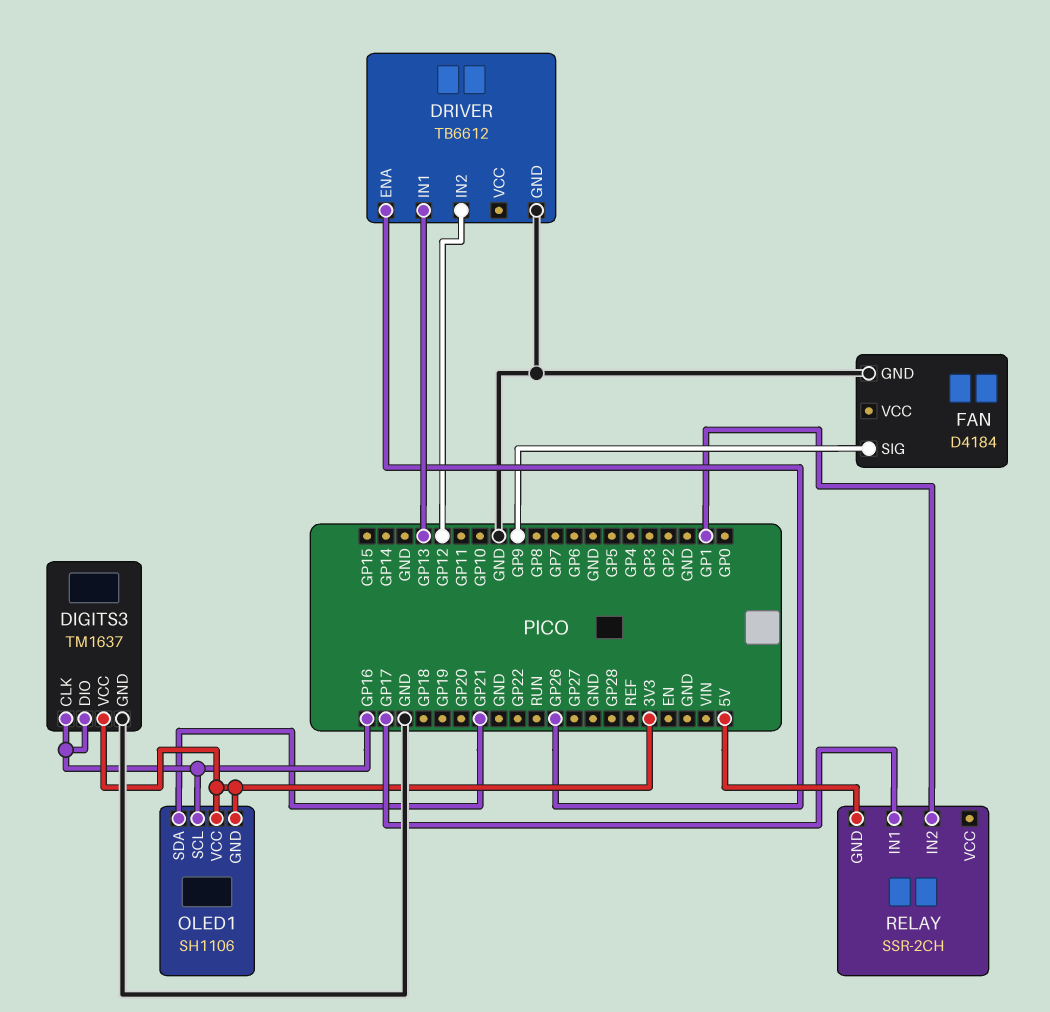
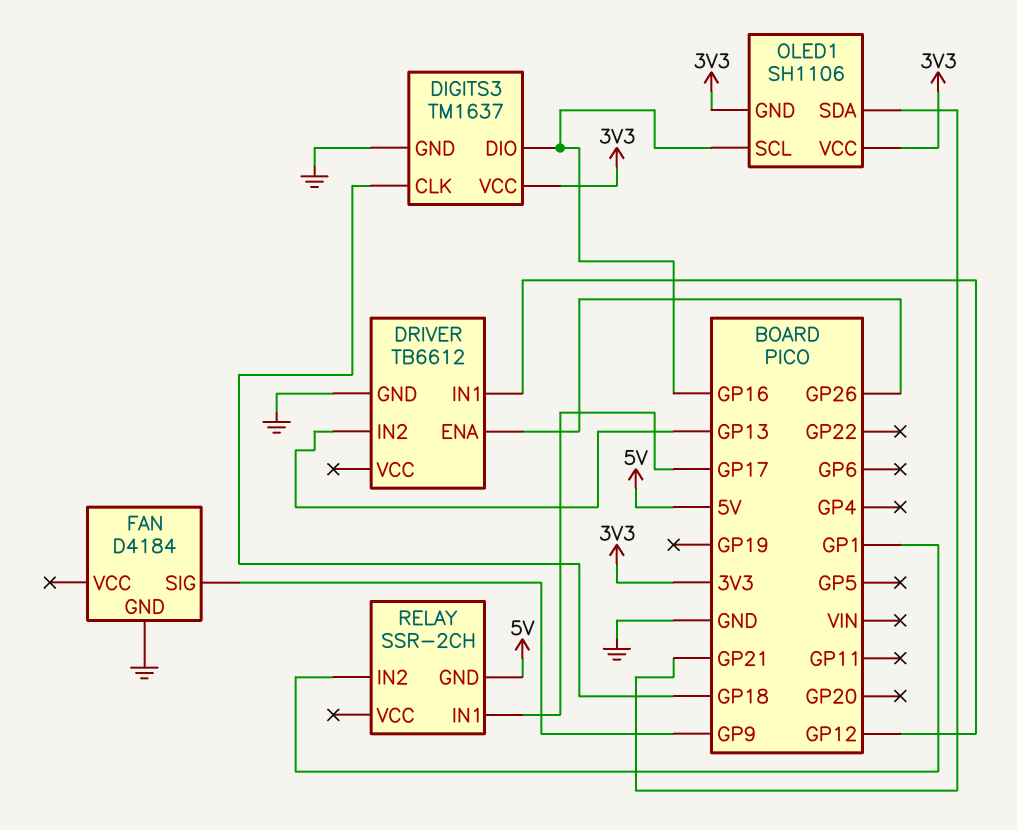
DIGITS3 pin CLK: GP16 -> GP18
DRIVER pin IN1: GP13 -> GP12
DRIVER pin IN2: GP12 -> GP13

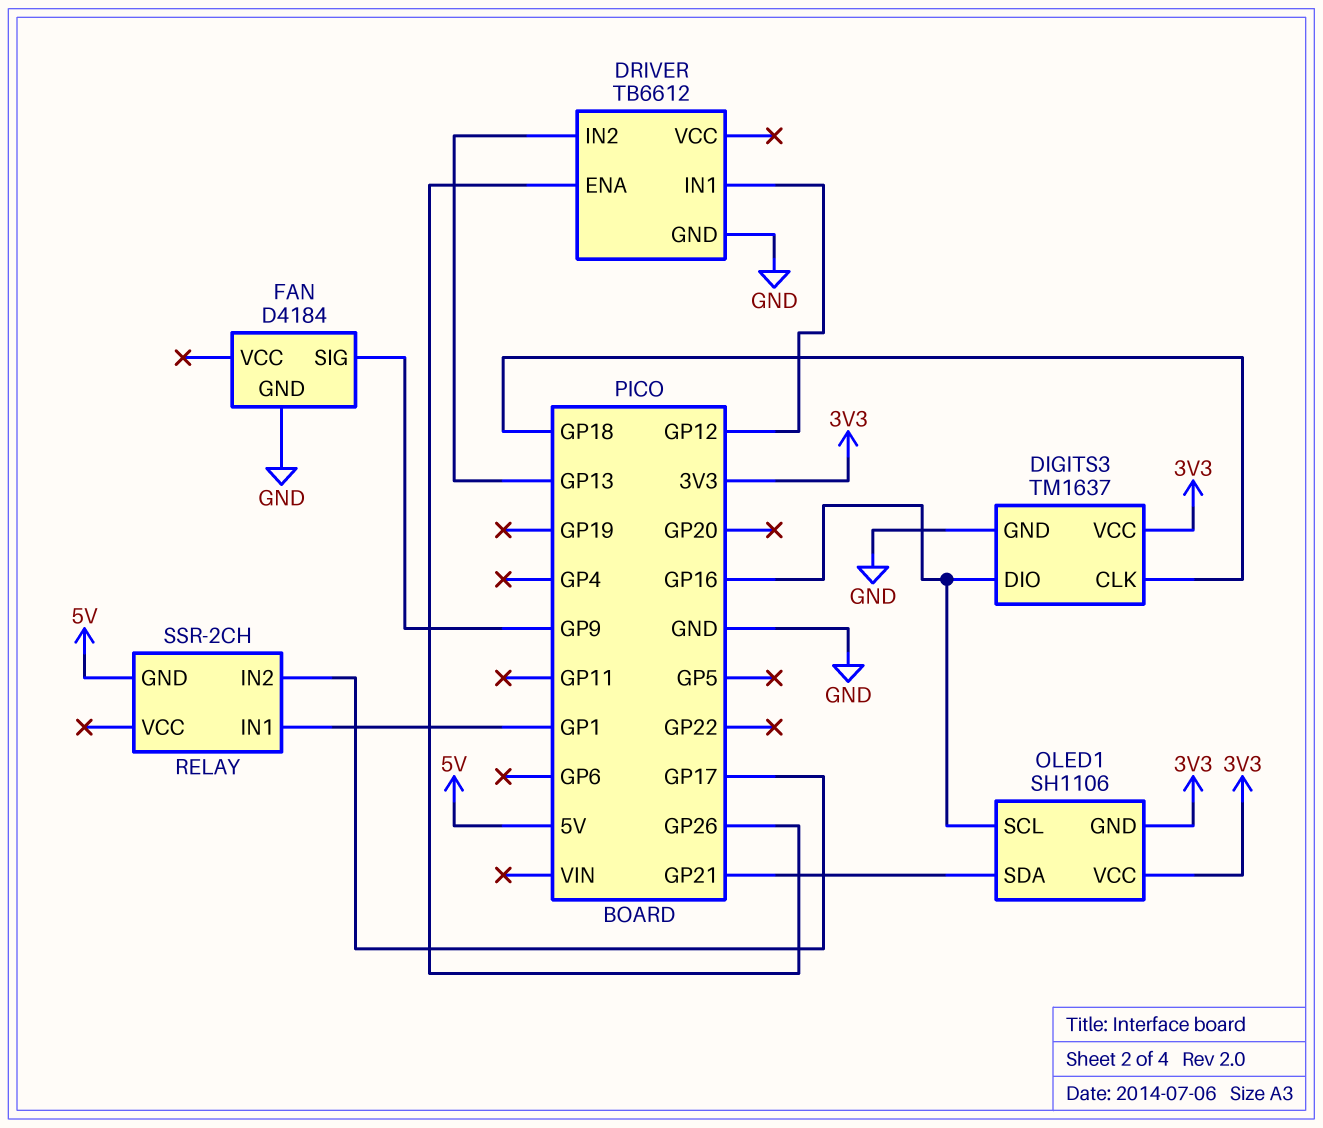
RELAY pin IN1: GP17 -> GP1
RELAY pin IN2: GP1 -> GP17

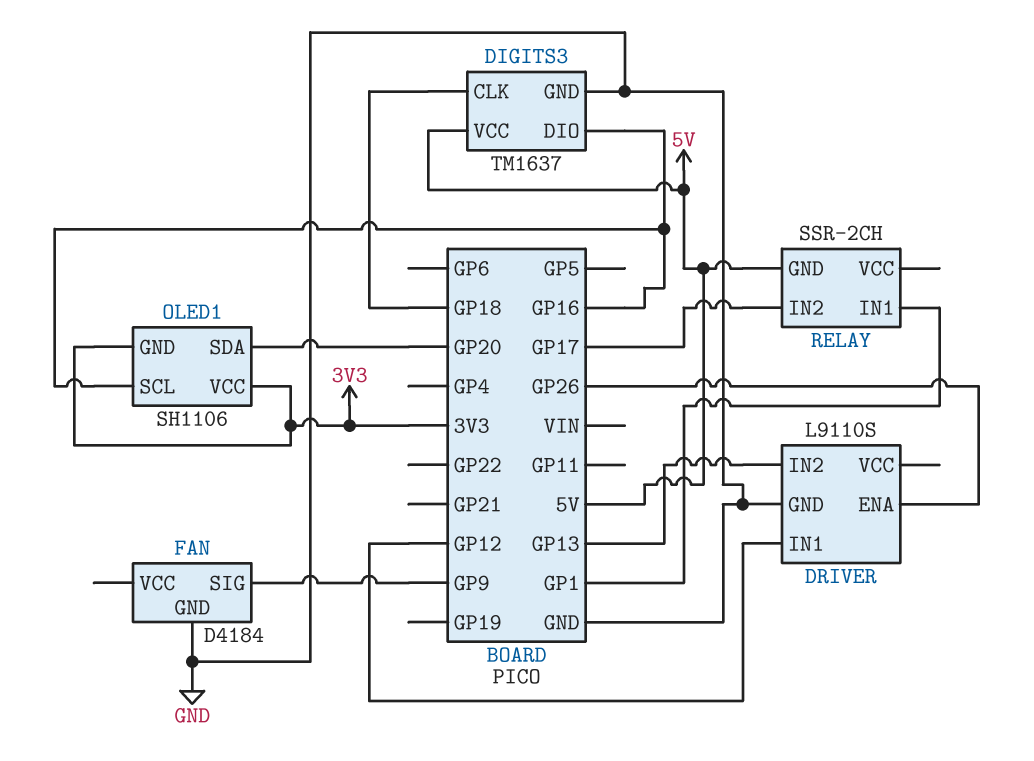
DIGITS3 pin VCC: 3V3 -> 5V
DRIVER: TB6612 -> L9110S
OLED1 pin SDA: GP21 -> GP20

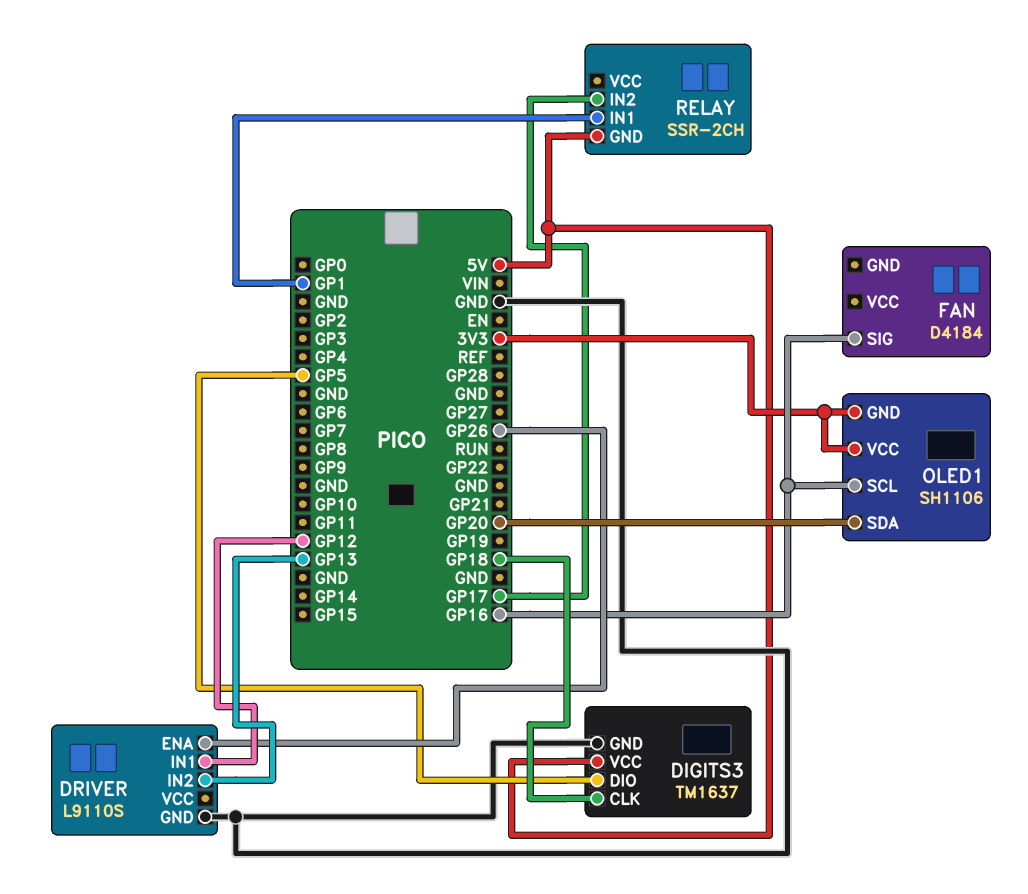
DIGITS3 pin DIO: GP16 -> GP5
FAN pin GND: GND -> none
FAN pin SIG: GP9 -> GP16

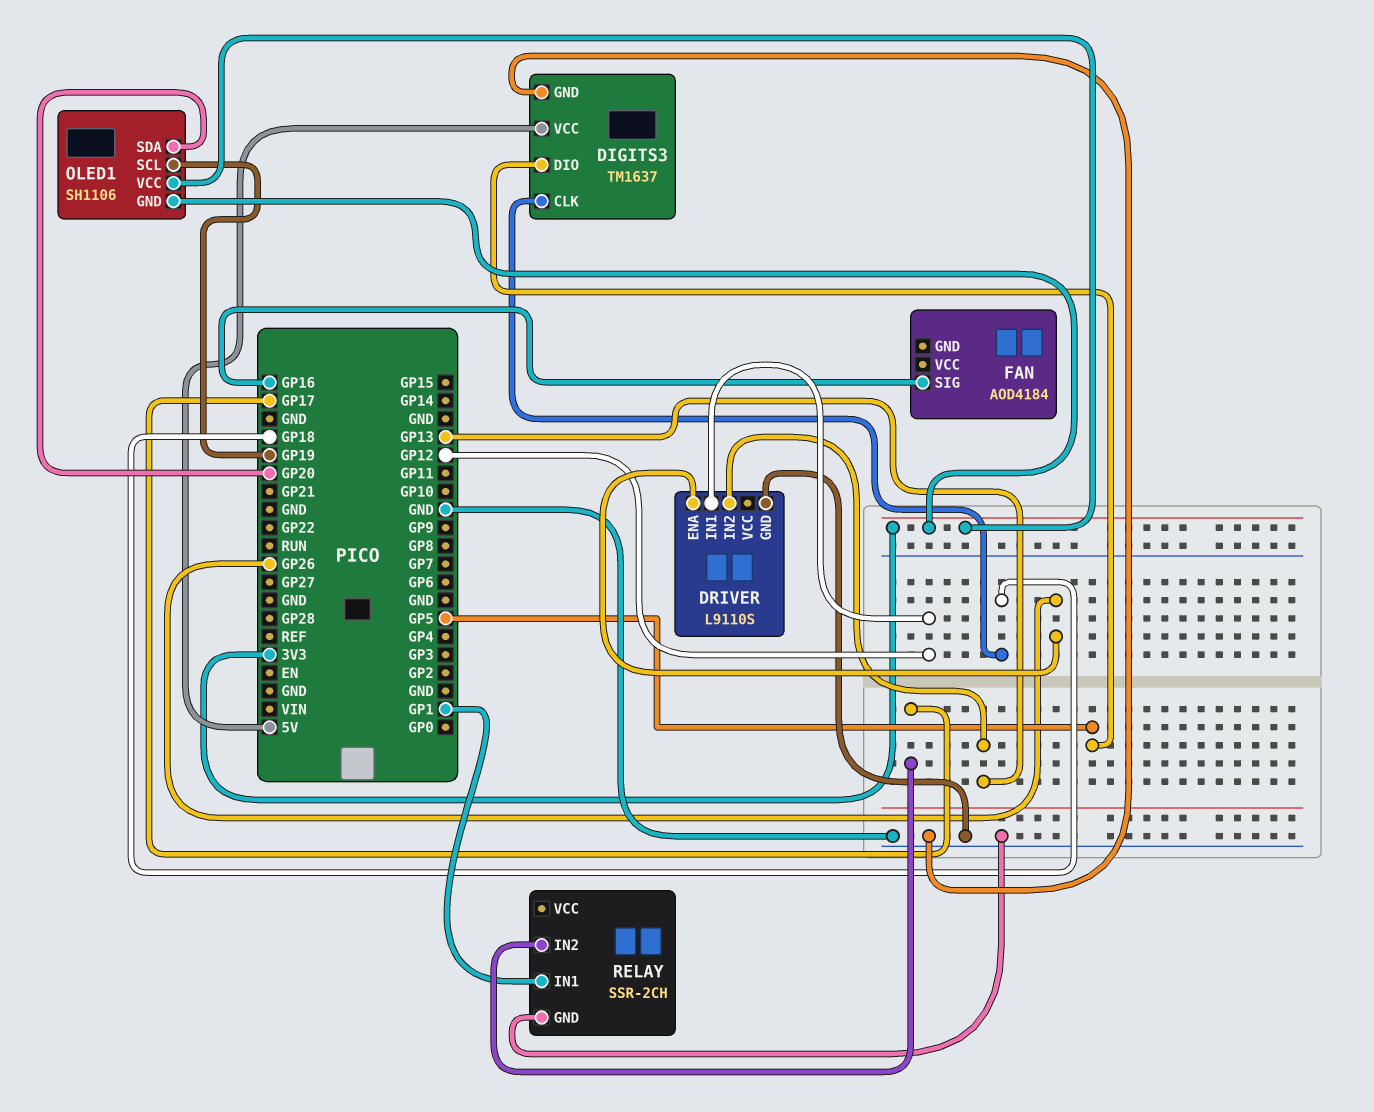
FAN: D4184 -> AOD4184
OLED1 pin SCL: GP16 -> GP19
RELAY pin GND: 5V -> GND

